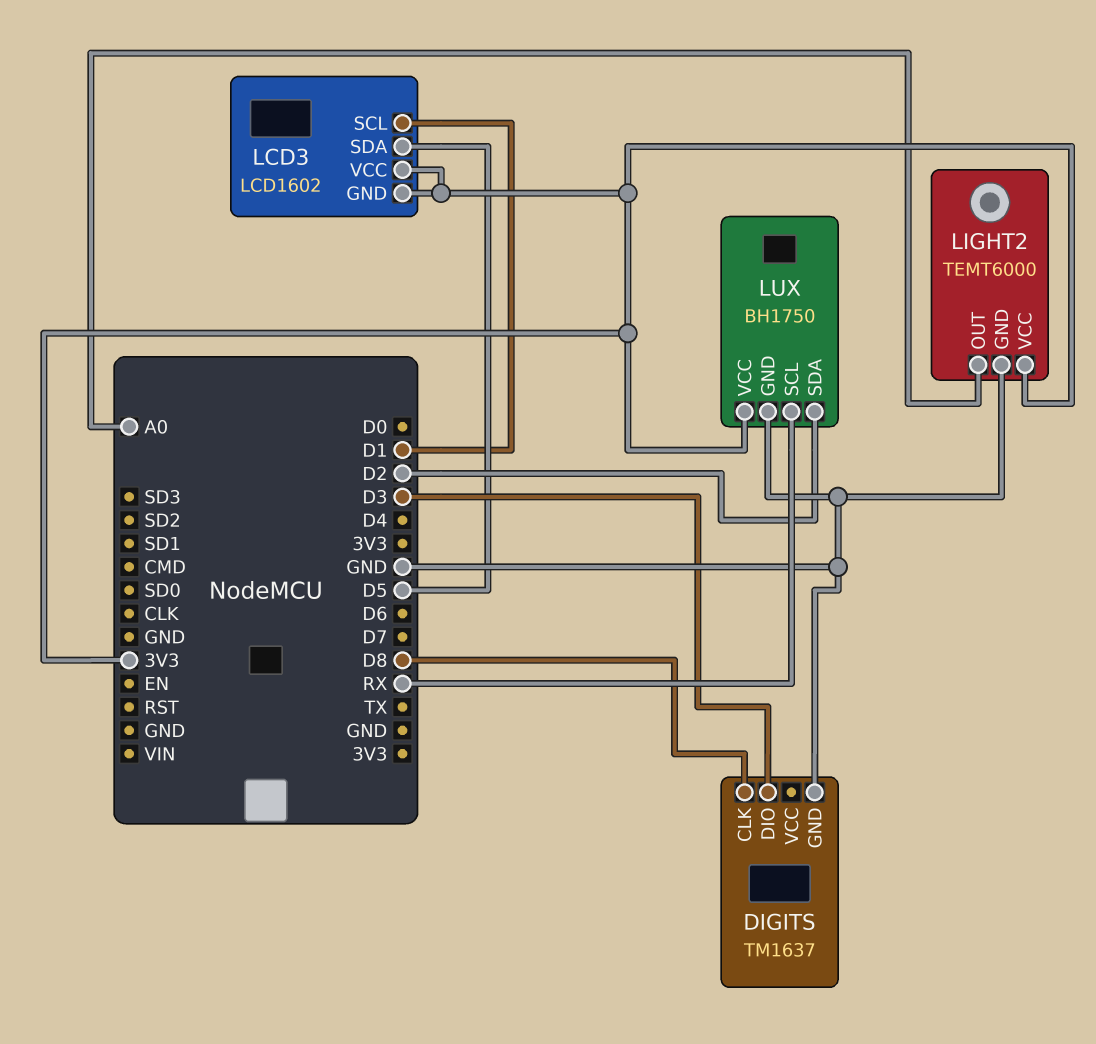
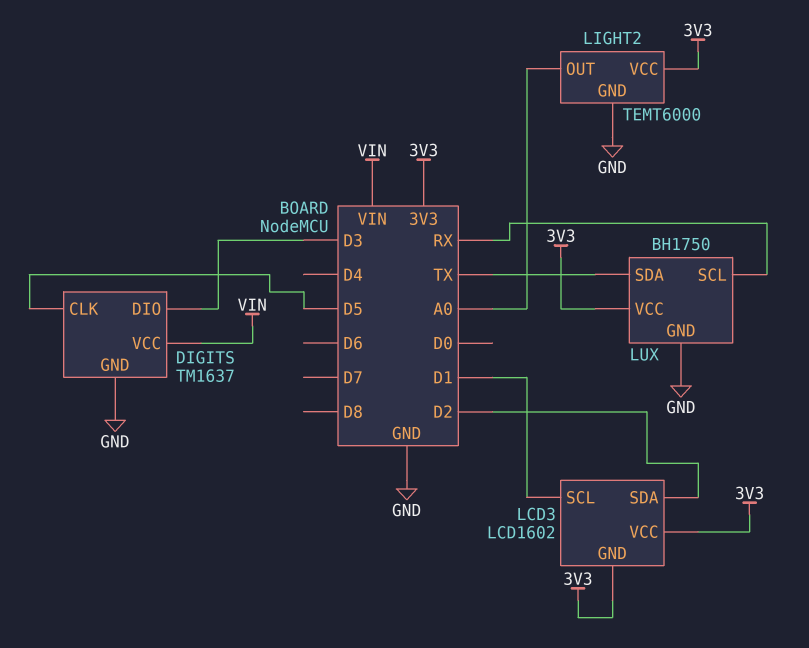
DIGITS pin CLK: D8 -> D5
DIGITS pin VCC: none -> VIN
LCD3 pin SDA: D5 -> D2
LUX pin SDA: D2 -> TX

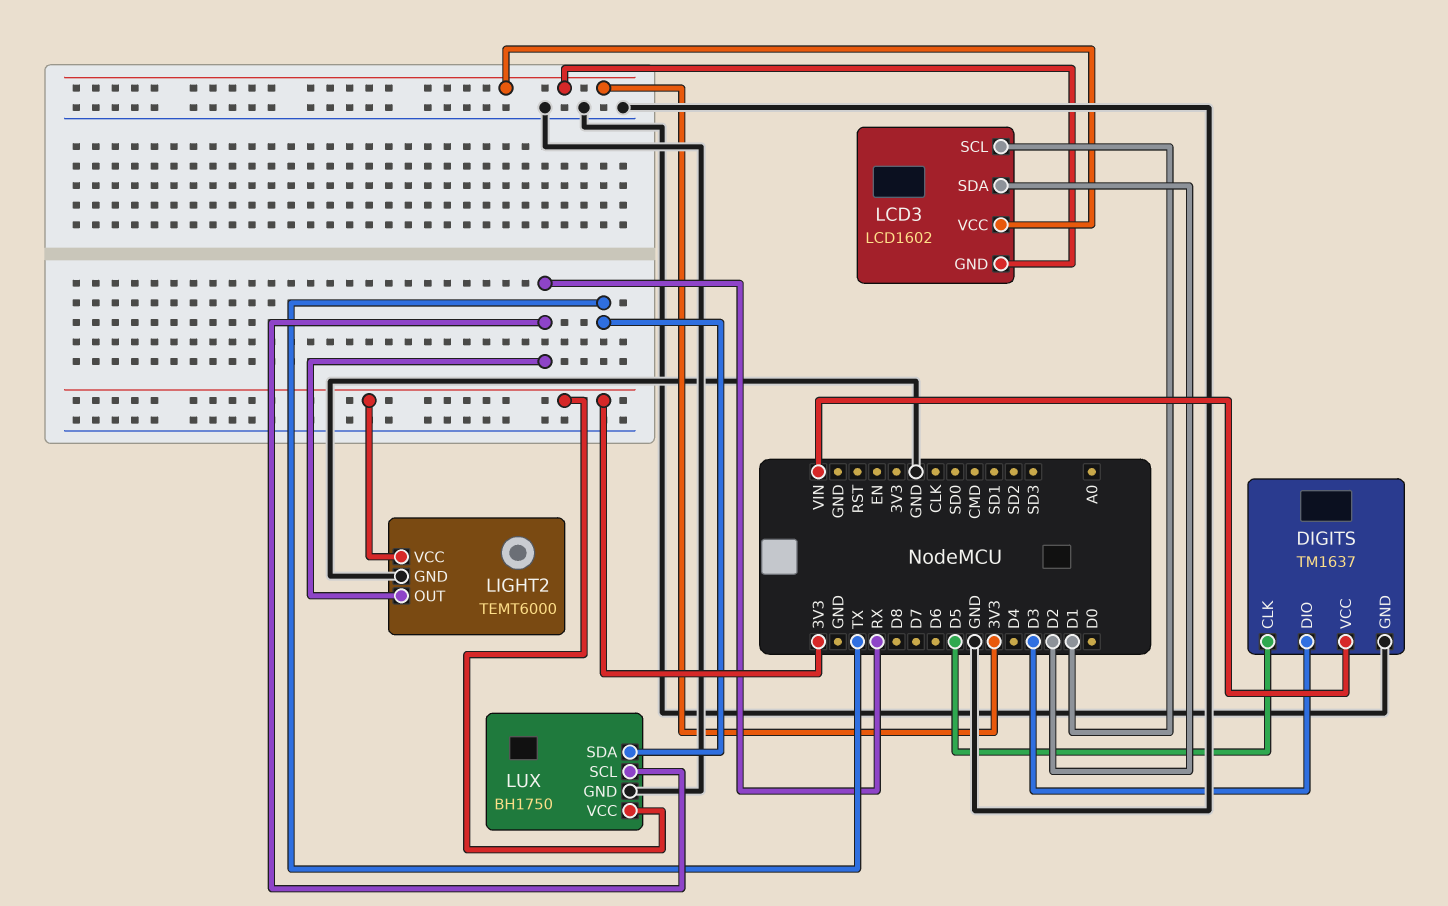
LIGHT2 pin OUT: A0 -> RX

